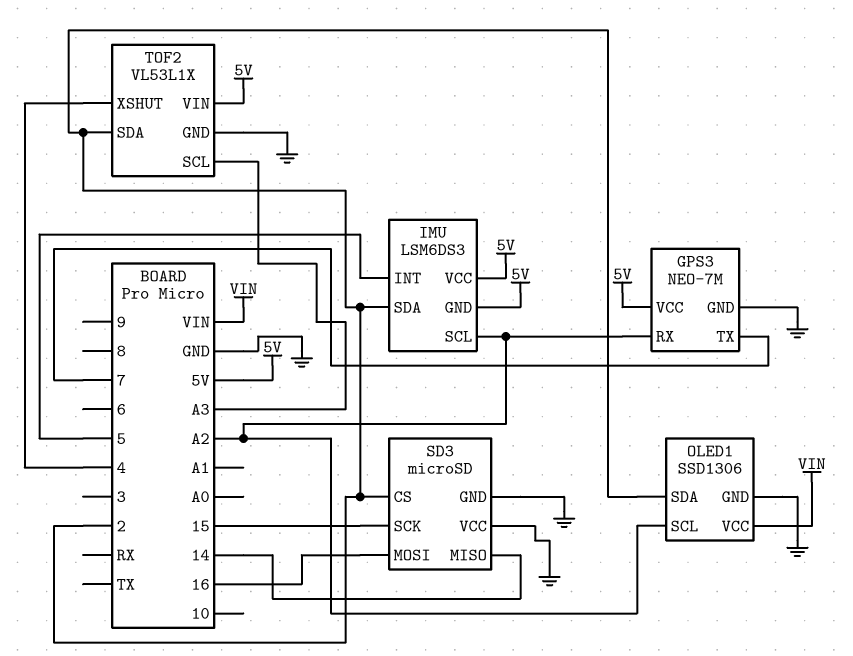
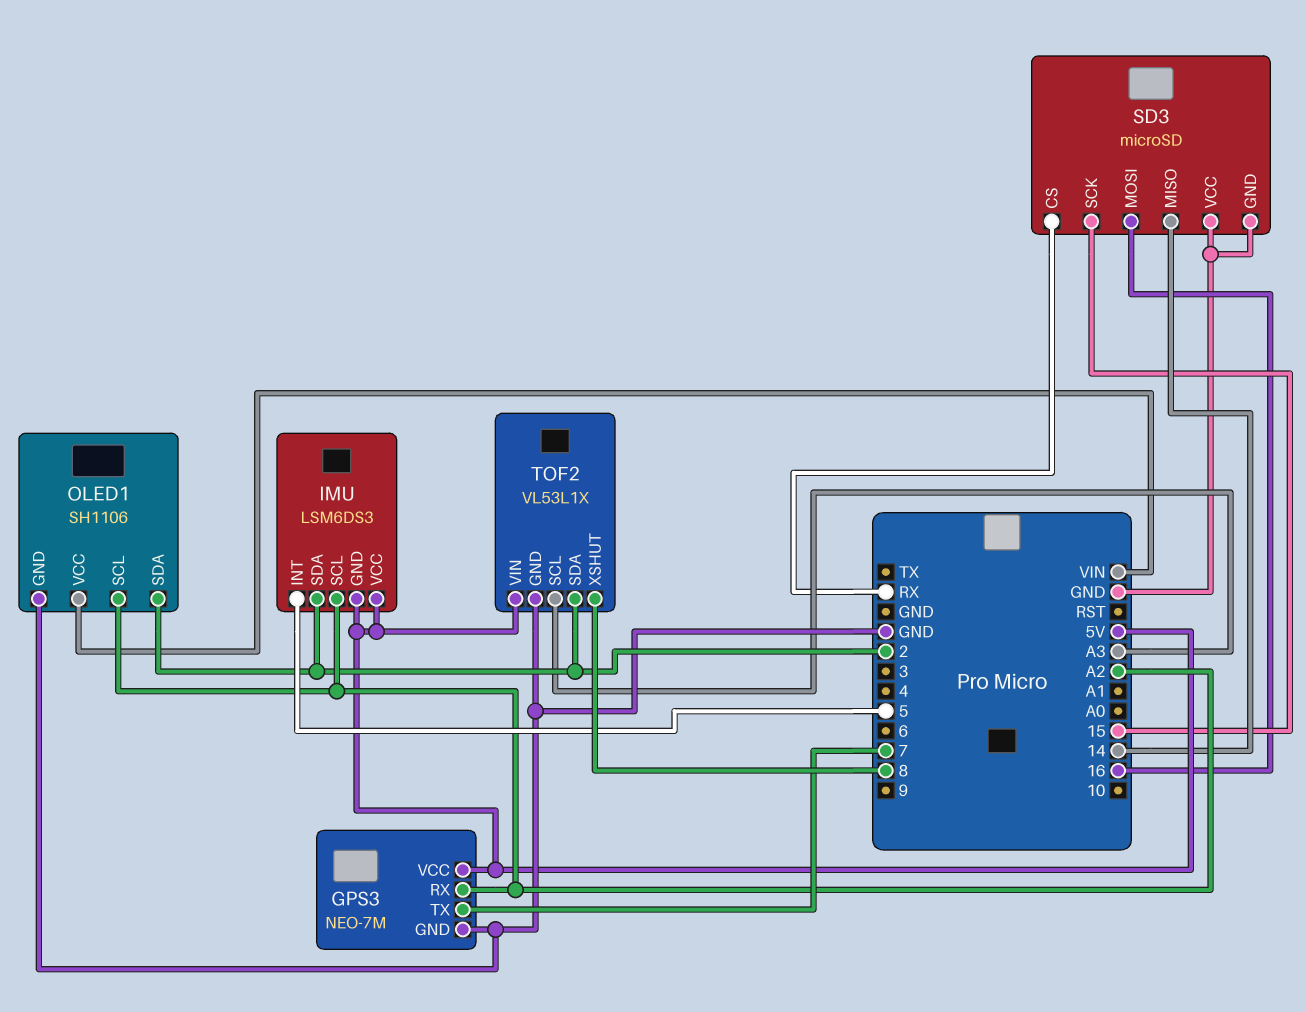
OLED1: SSD1306 -> SH1106
SD3 pin CS: 2 -> RX
TOF2 pin XSHUT: 4 -> 8

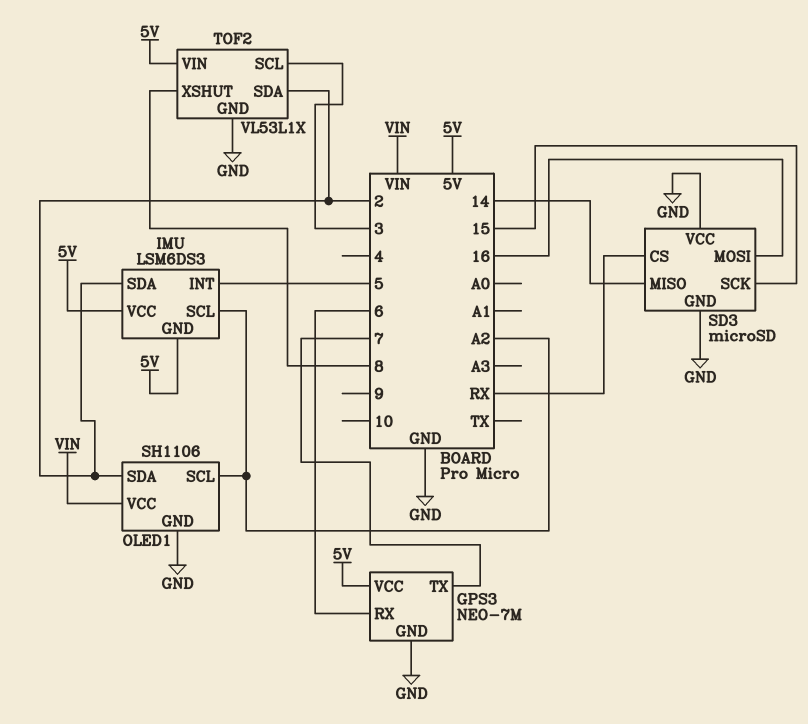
GPS3 pin RX: A2 -> 6
TOF2 pin SCL: A3 -> 3

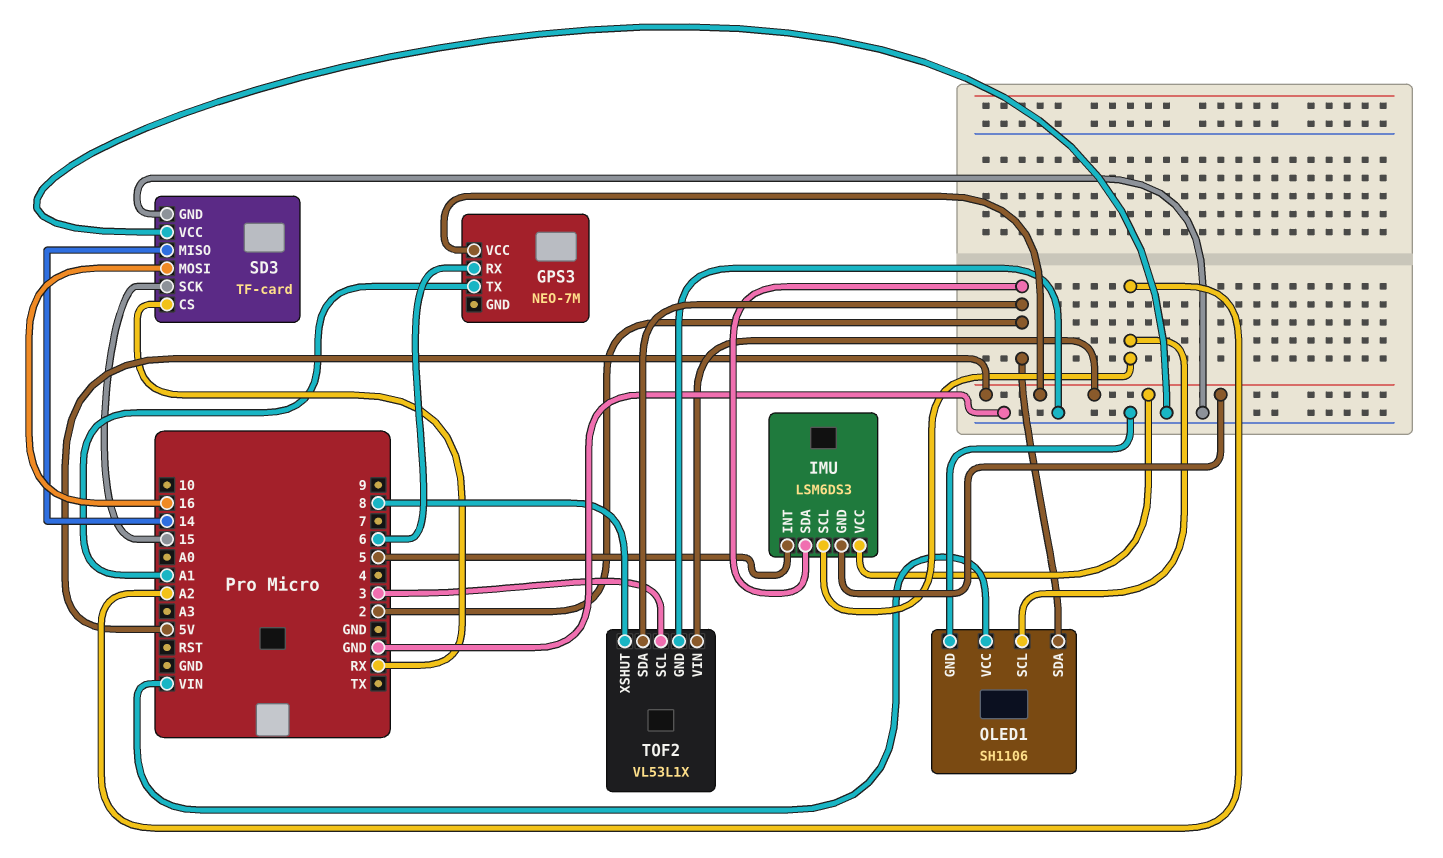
GPS3 pin GND: GND -> none
GPS3 pin TX: 7 -> A1
SD3: microSD -> TF-card

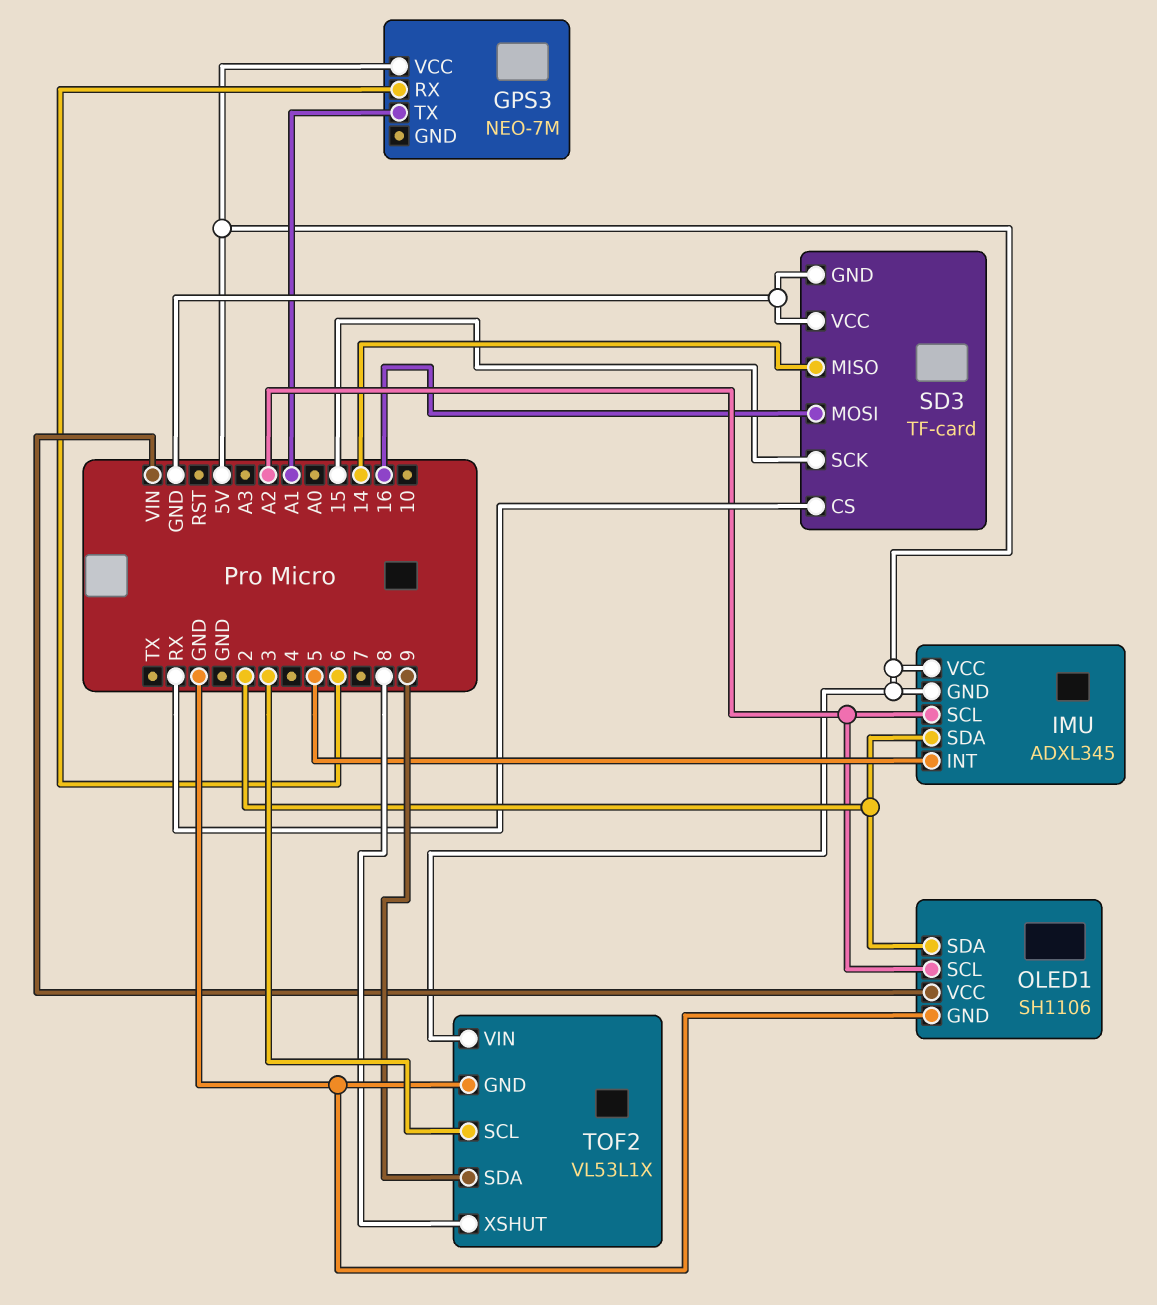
IMU: LSM6DS3 -> ADXL345
TOF2 pin SDA: 2 -> 9

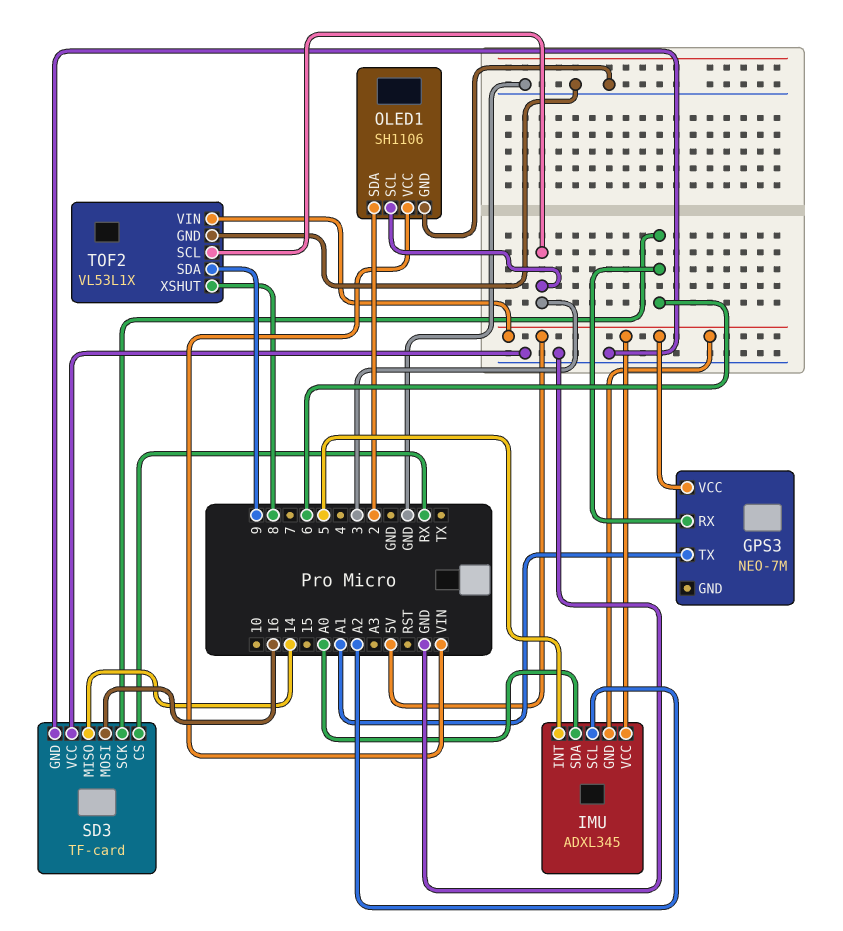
IMU pin SDA: 2 -> A0
OLED1 pin SCL: A2 -> 3
SD3 pin SCK: 15 -> 6

